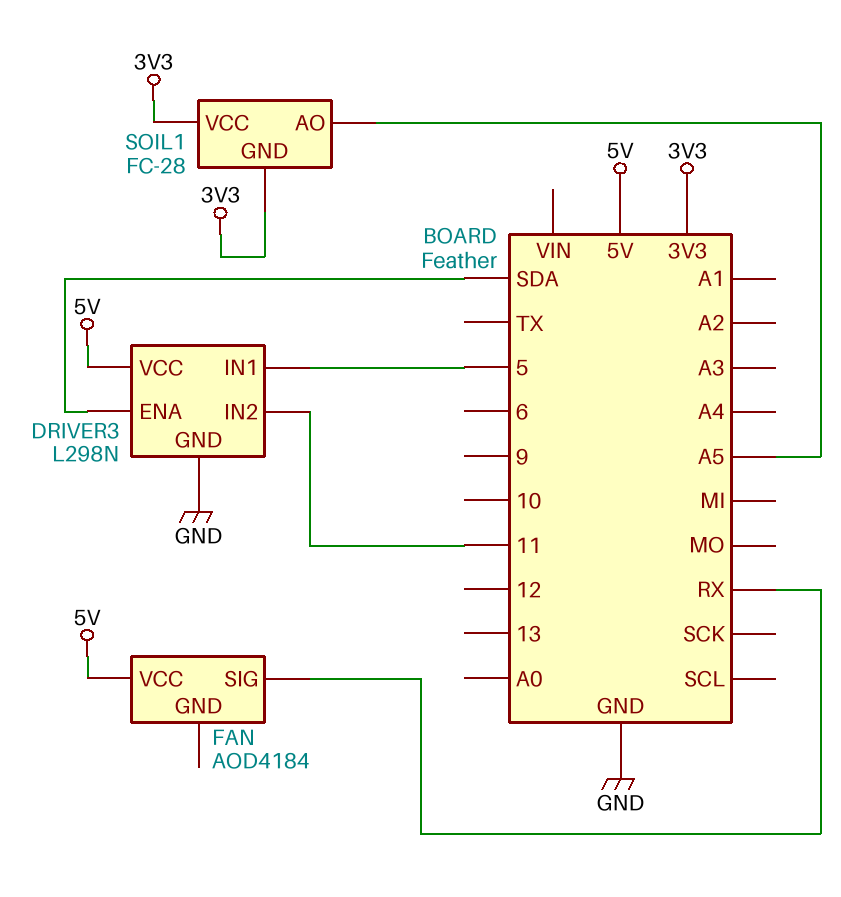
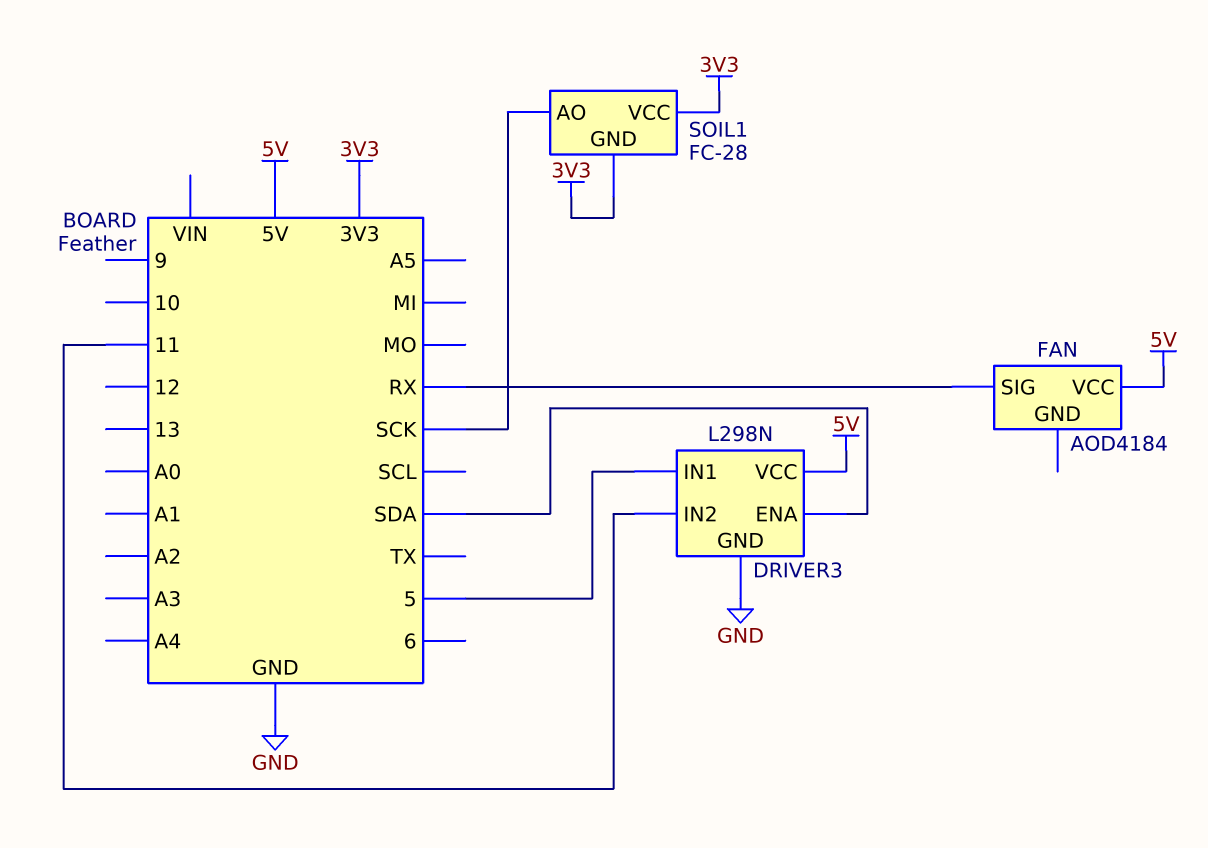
SOIL1 pin AO: A5 -> SCK

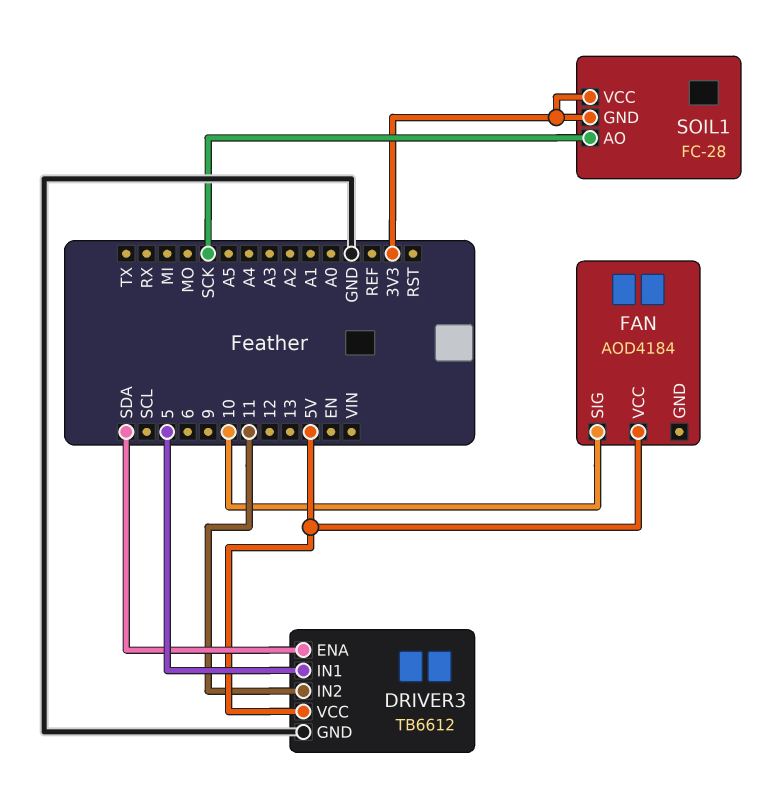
DRIVER3: L298N -> TB6612
FAN pin SIG: RX -> 10

